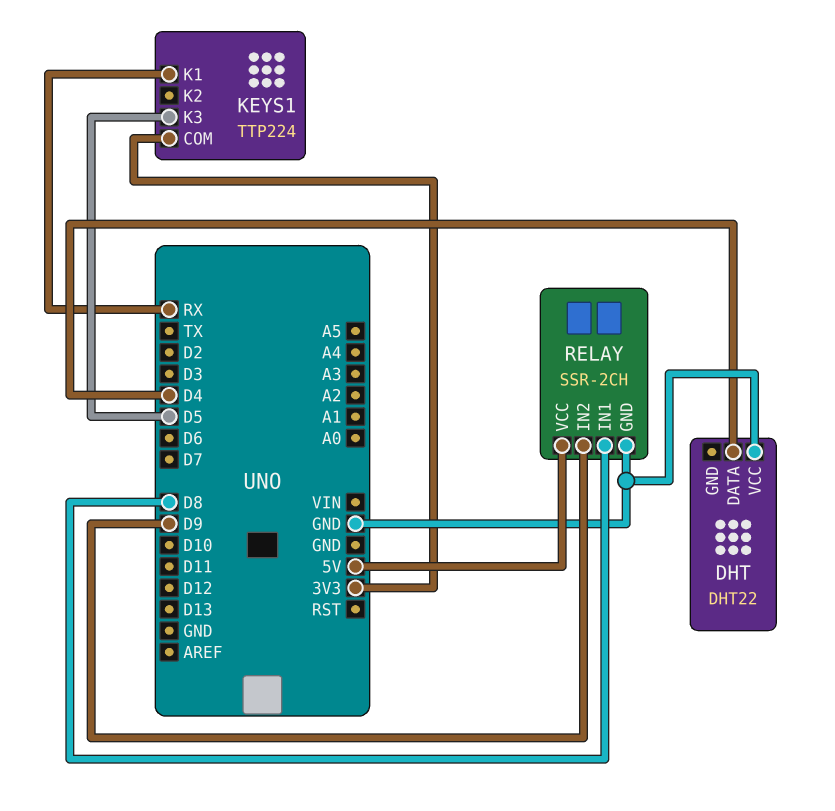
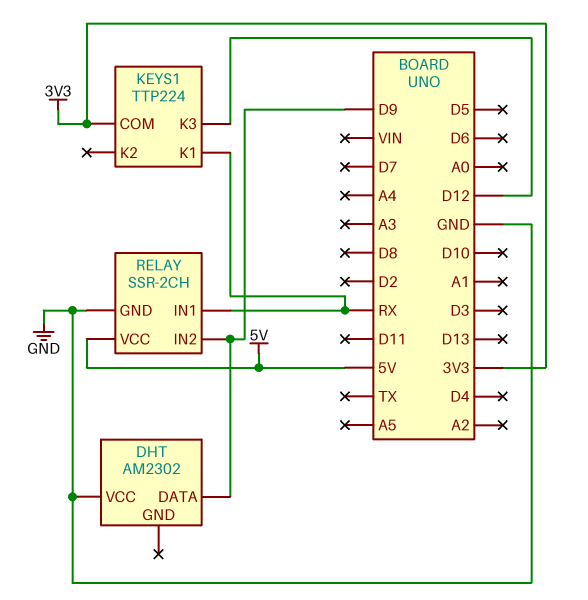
DHT: DHT22 -> AM2302
DHT pin DATA: D4 -> D9
KEYS1 pin K3: D5 -> D12
RELAY pin IN1: D8 -> RX

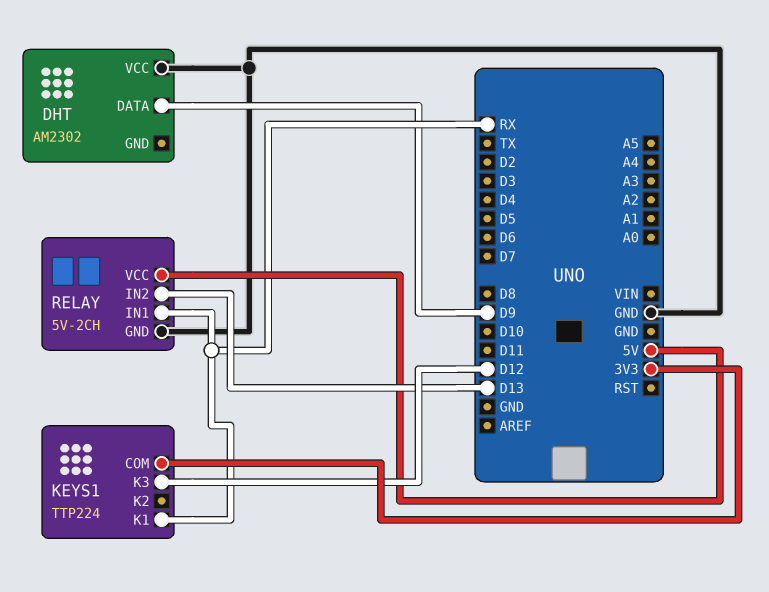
RELAY: SSR-2CH -> 5V-2CH
RELAY pin IN2: D9 -> D13

